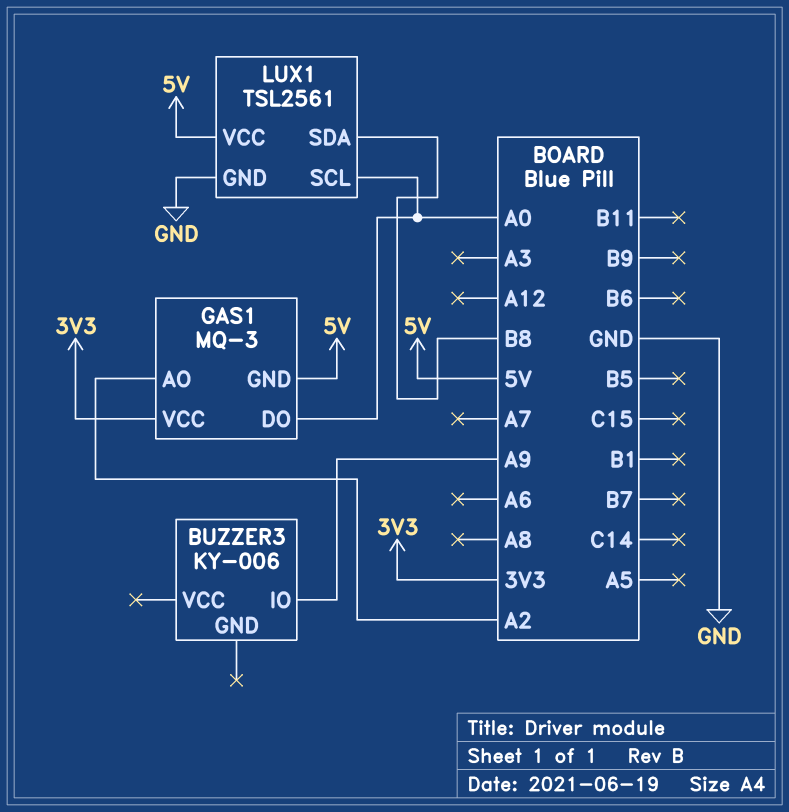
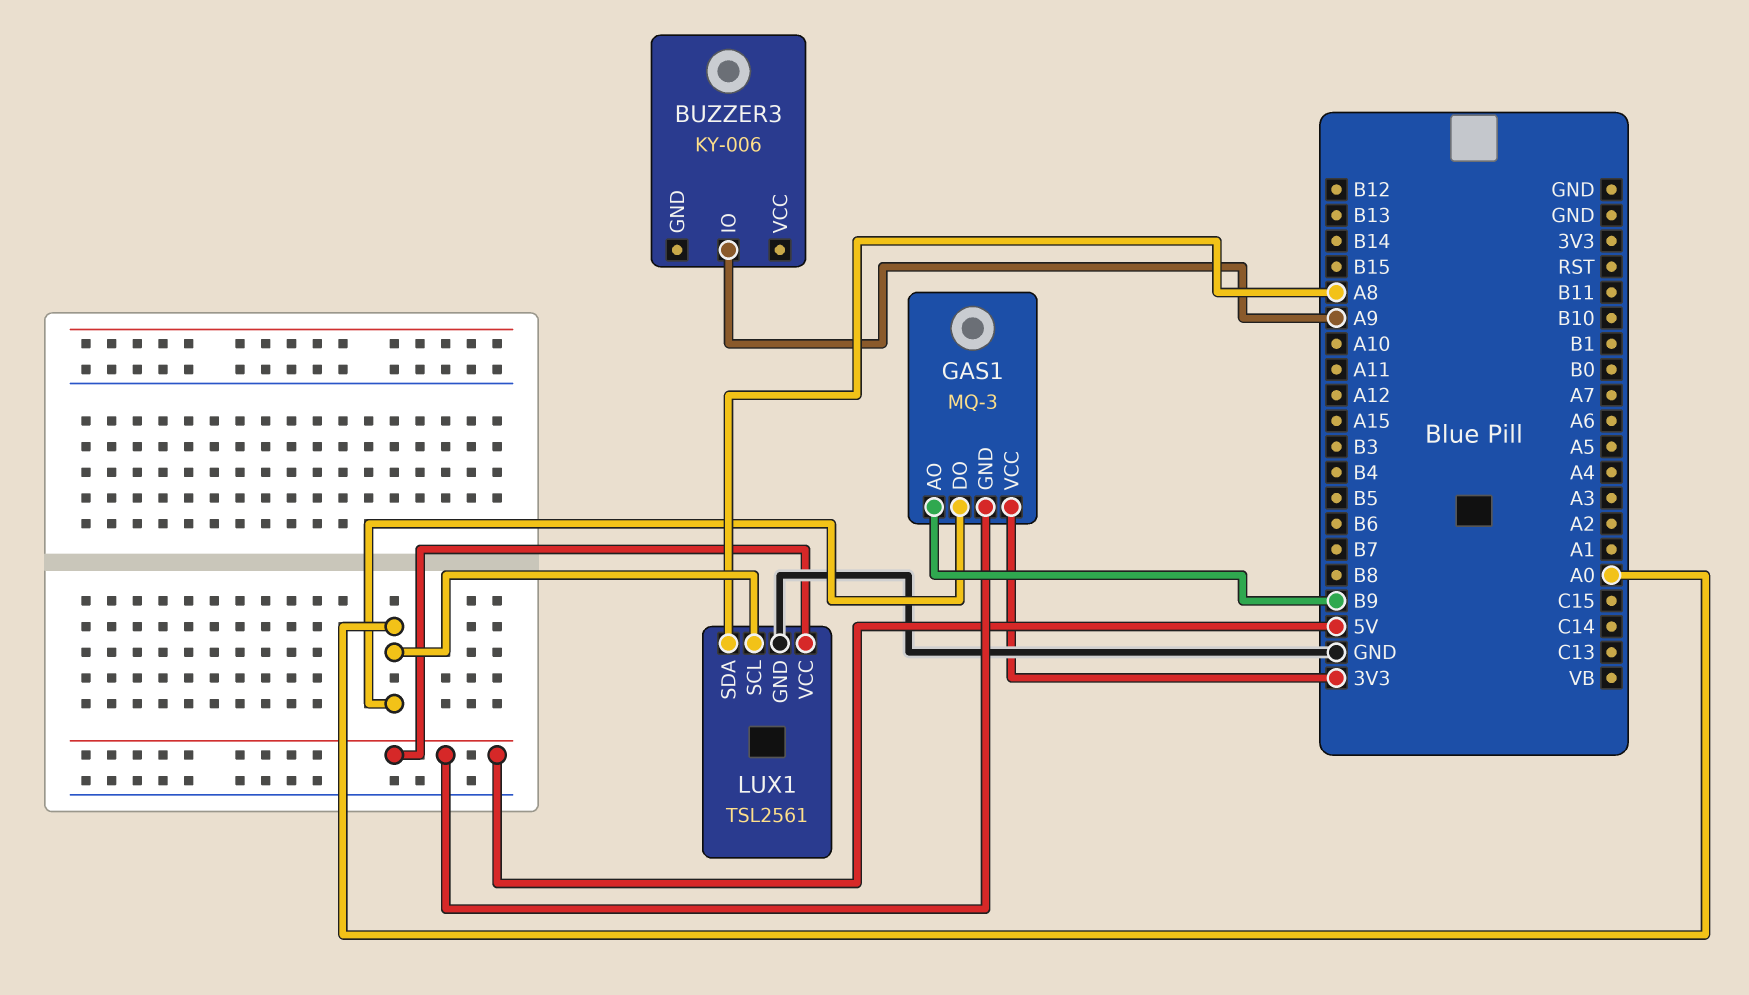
GAS1 pin AO: A2 -> B9
LUX1 pin SDA: B8 -> A8

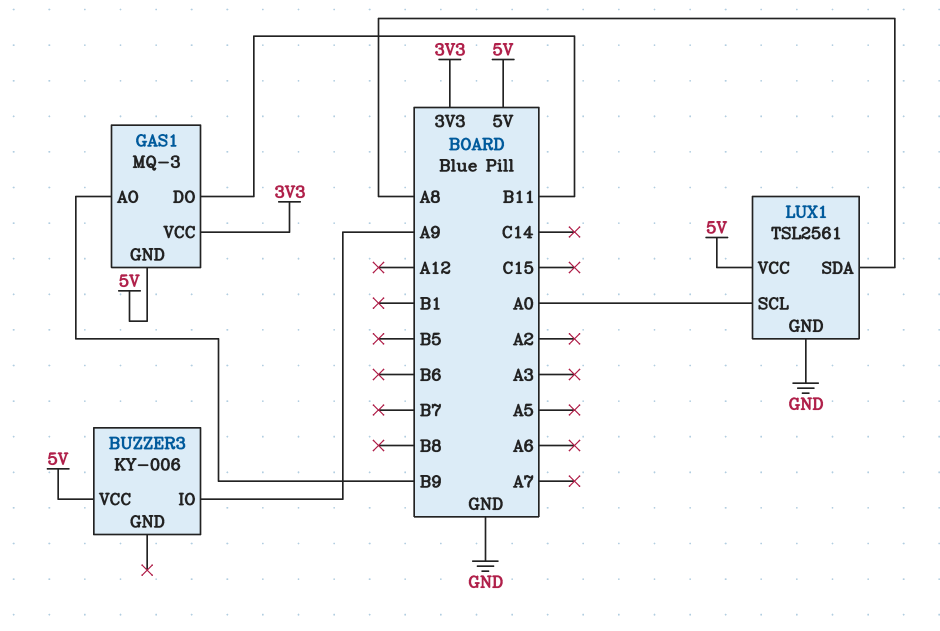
BUZZER3 pin VCC: none -> 5V
GAS1 pin DO: A0 -> B11

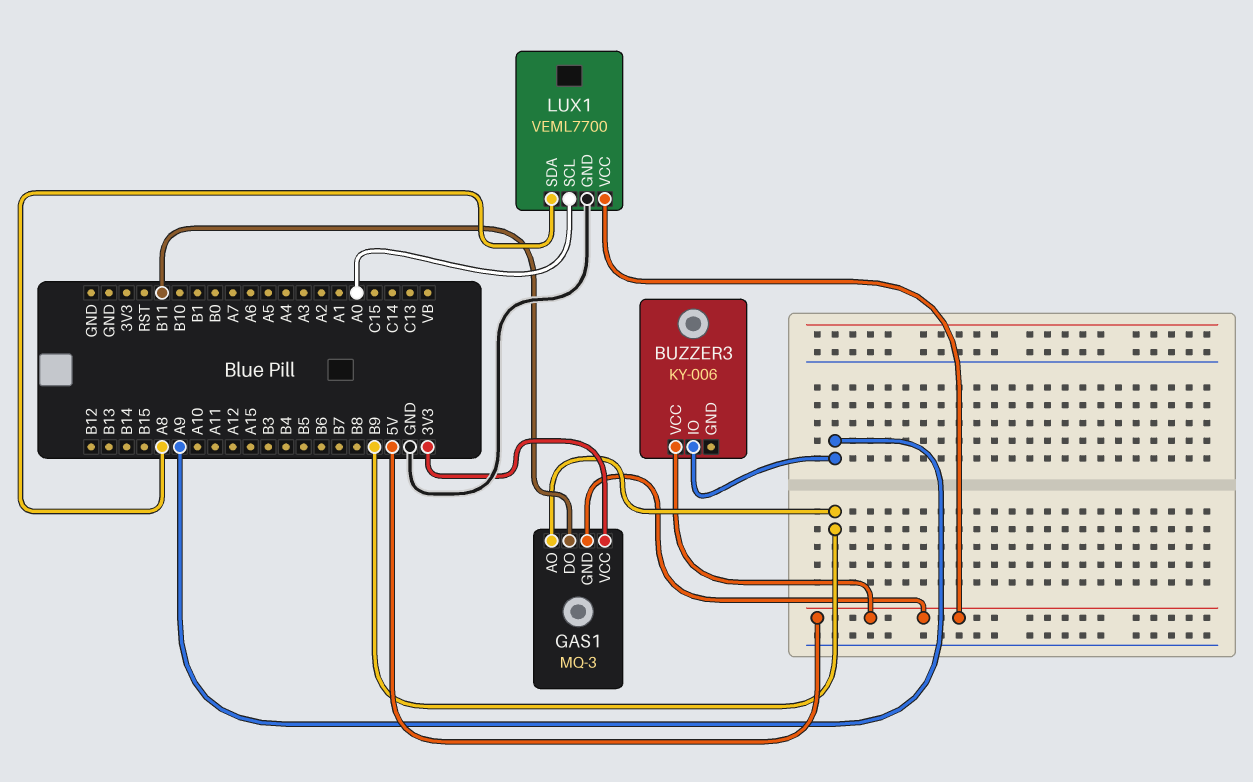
LUX1: TSL2561 -> VEML7700

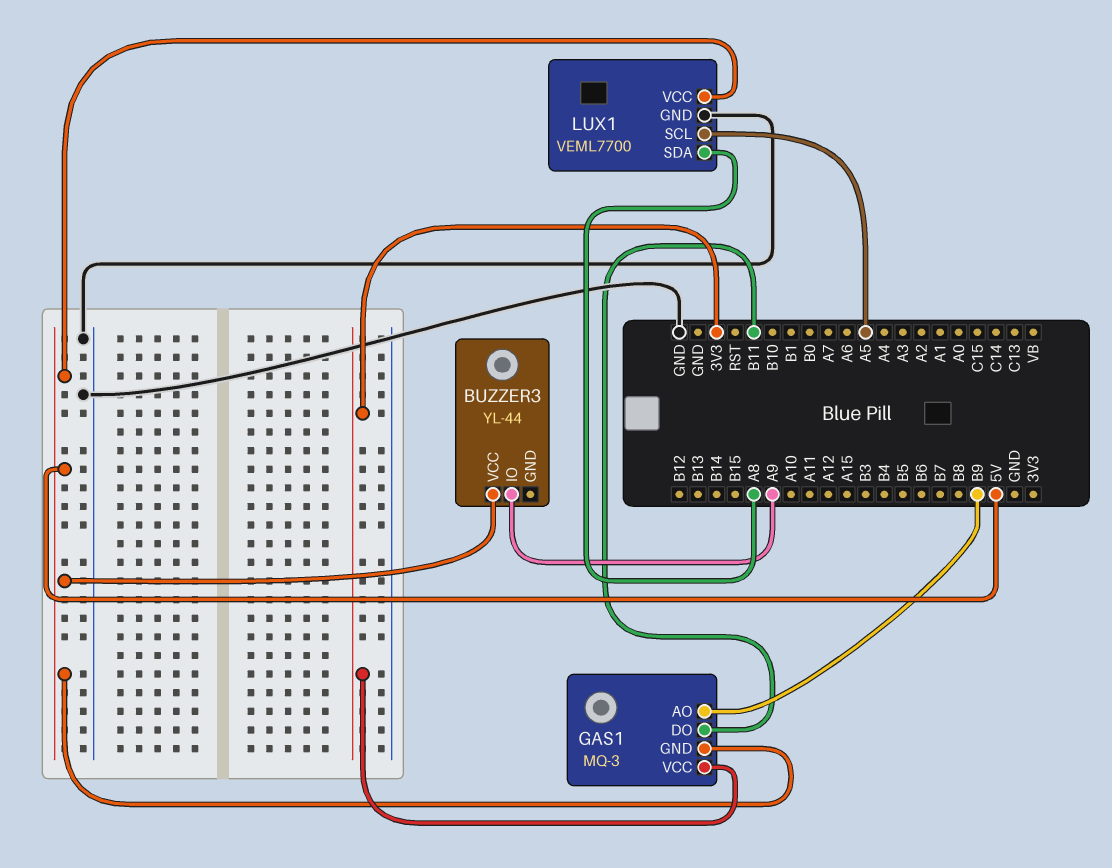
BUZZER3: KY-006 -> YL-44
LUX1 pin SCL: A0 -> A5

